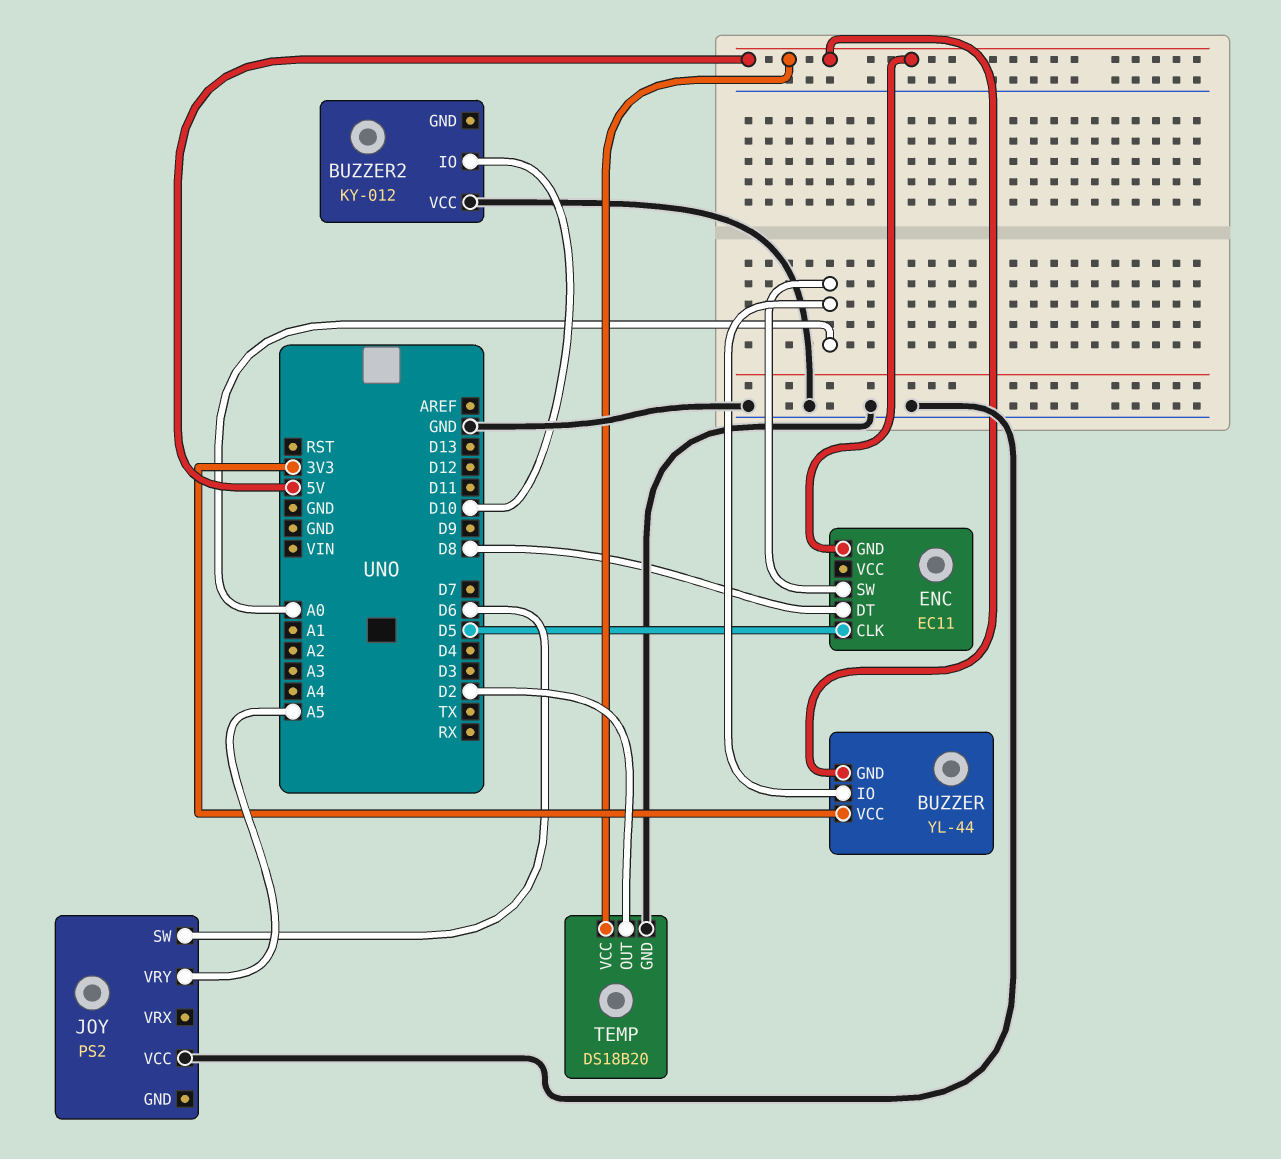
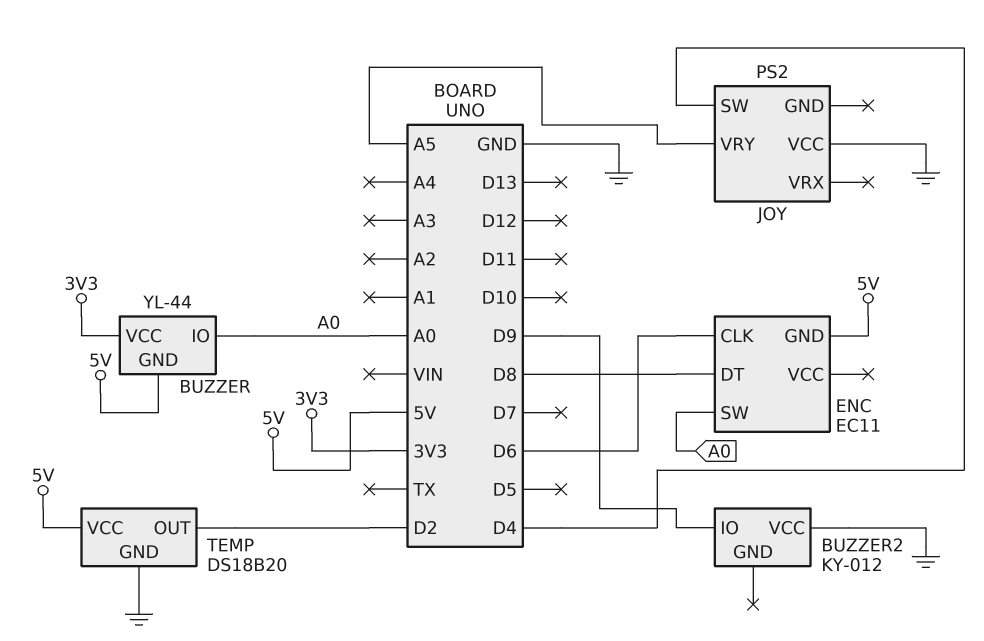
BUZZER2 pin IO: D10 -> D9
ENC pin CLK: D5 -> D6
JOY pin SW: D6 -> D4

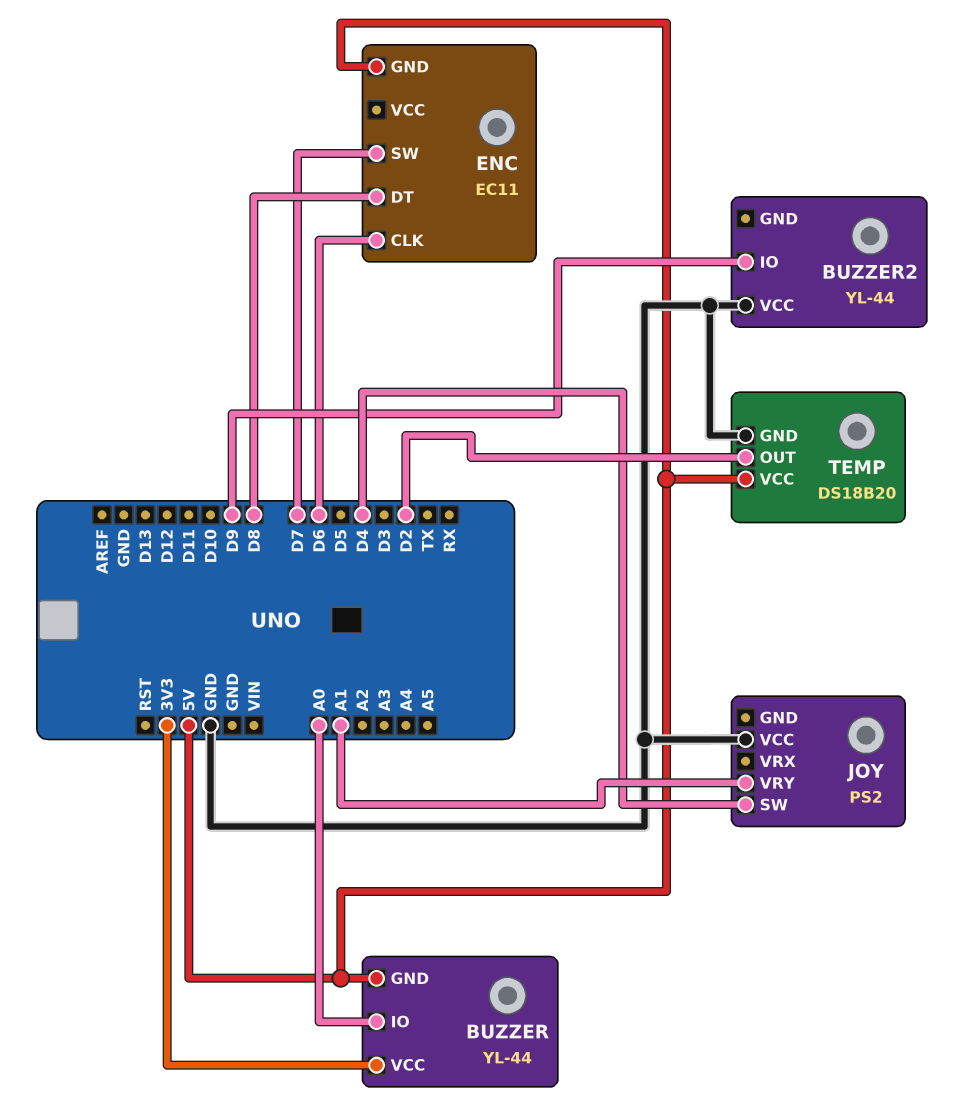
BUZZER2: KY-012 -> YL-44
ENC pin SW: A0 -> D7
JOY pin VRY: A5 -> A1

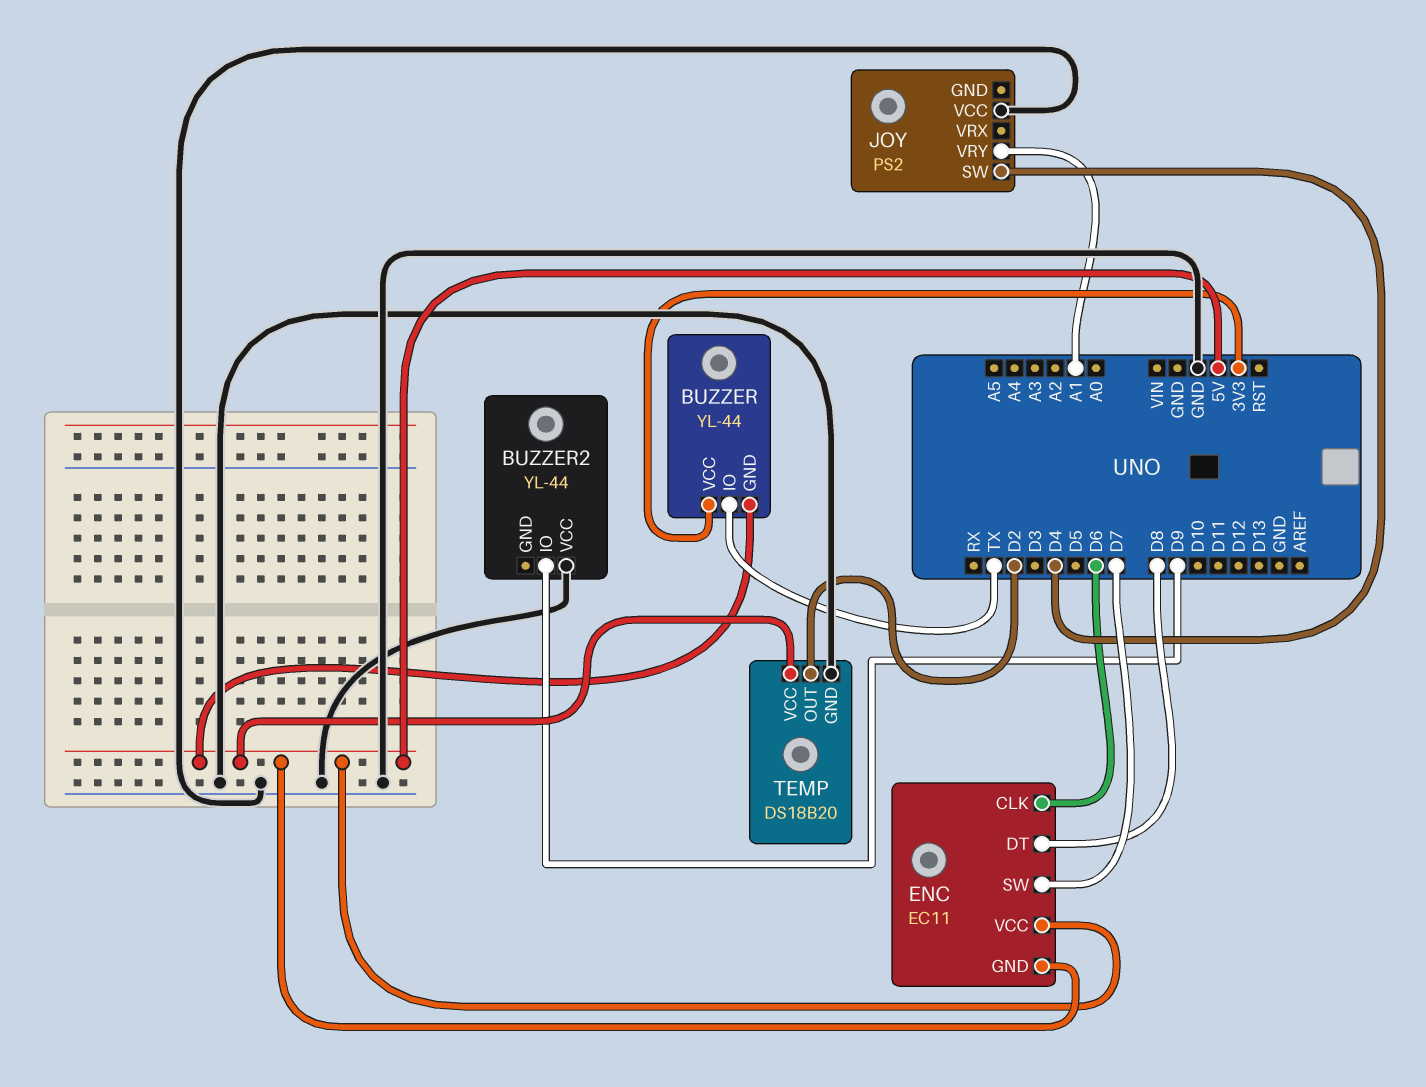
BUZZER pin IO: A0 -> TX
ENC pin VCC: none -> 5V

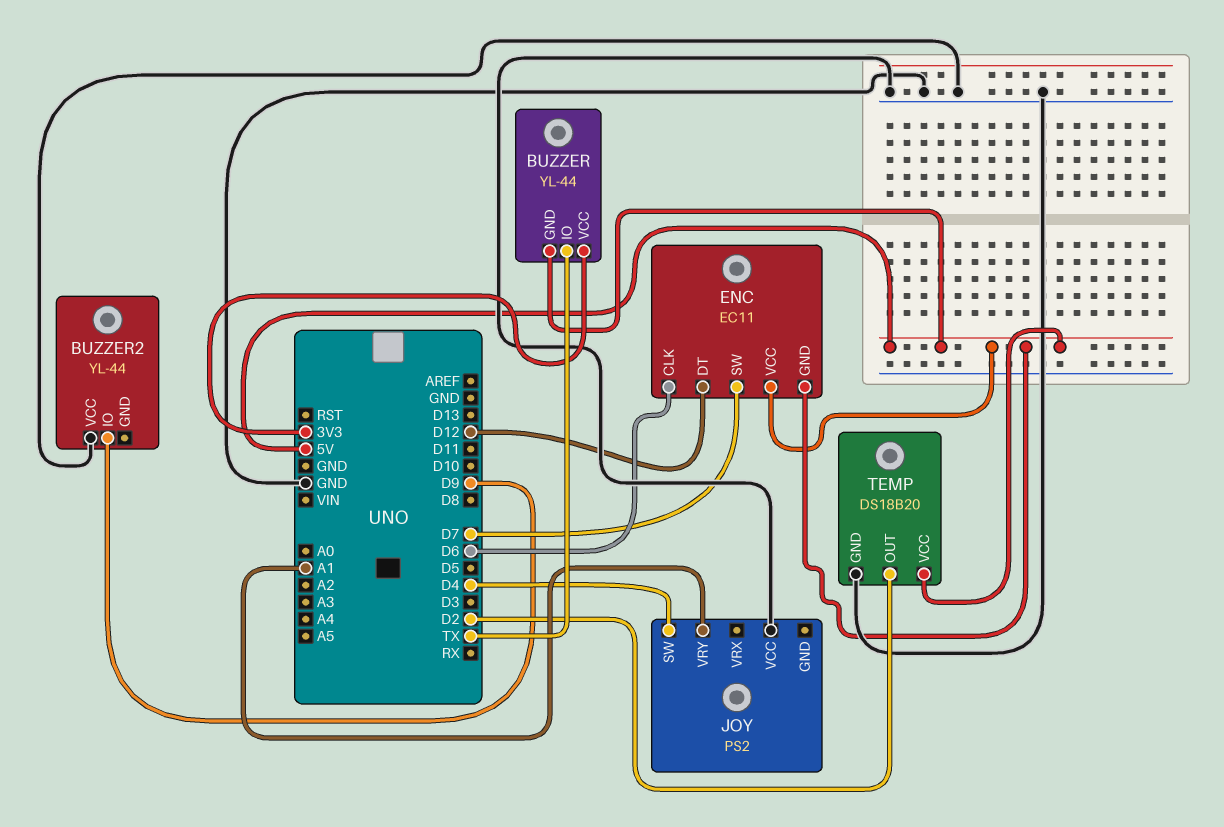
ENC pin DT: D8 -> D12

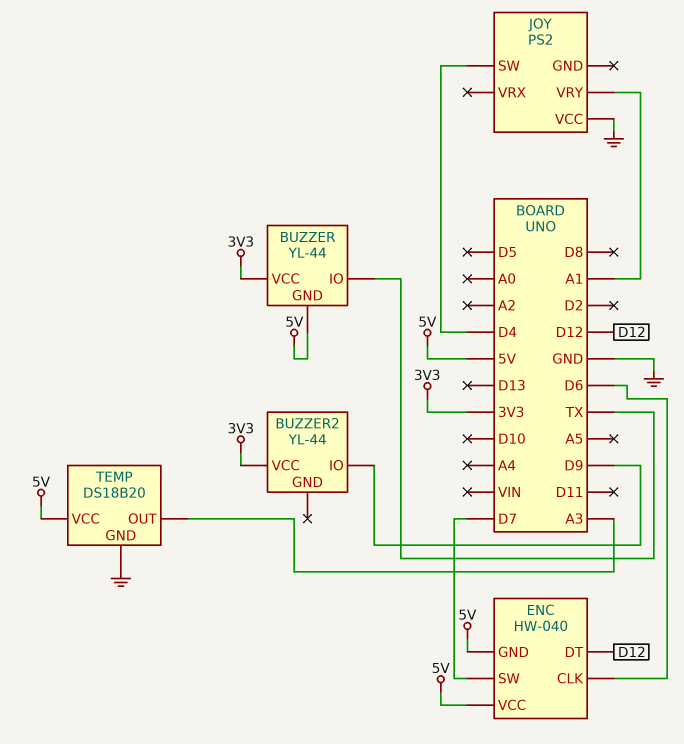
BUZZER2 pin VCC: GND -> 3V3
ENC: EC11 -> HW-040
TEMP pin OUT: D2 -> A3

